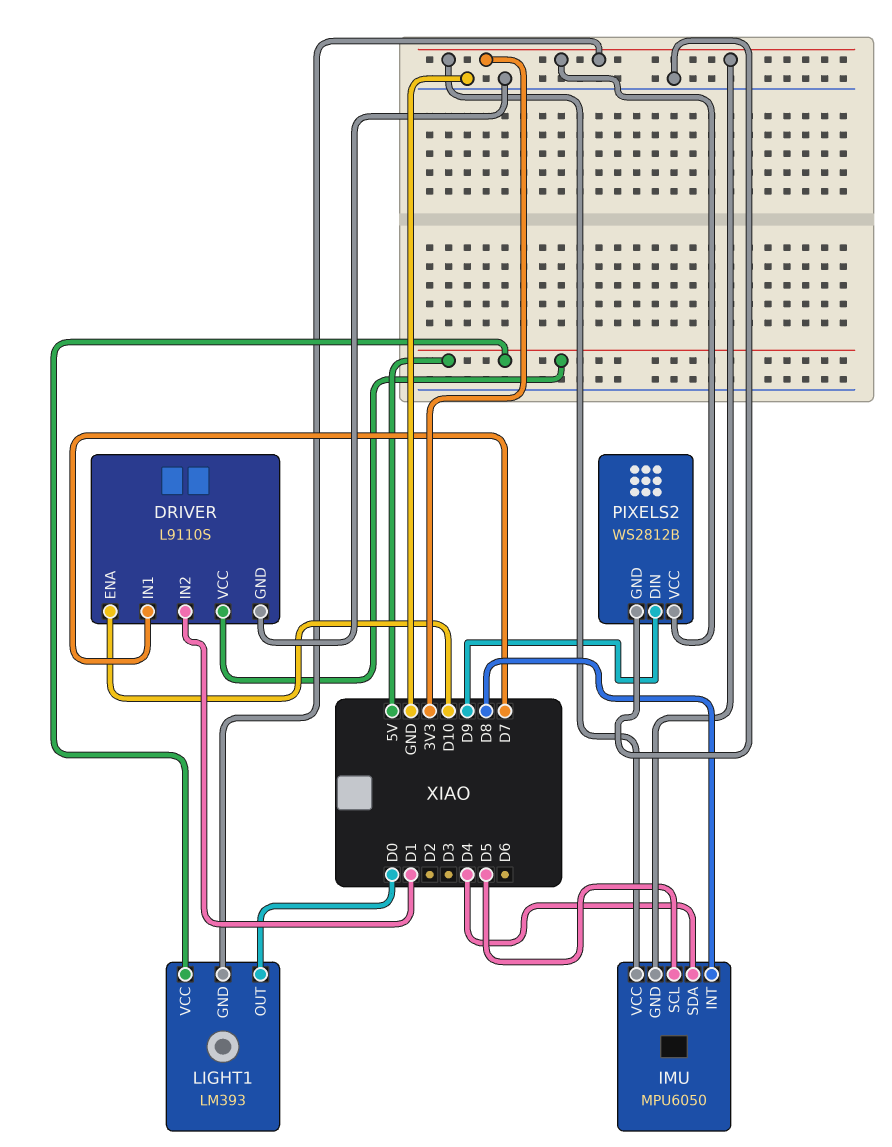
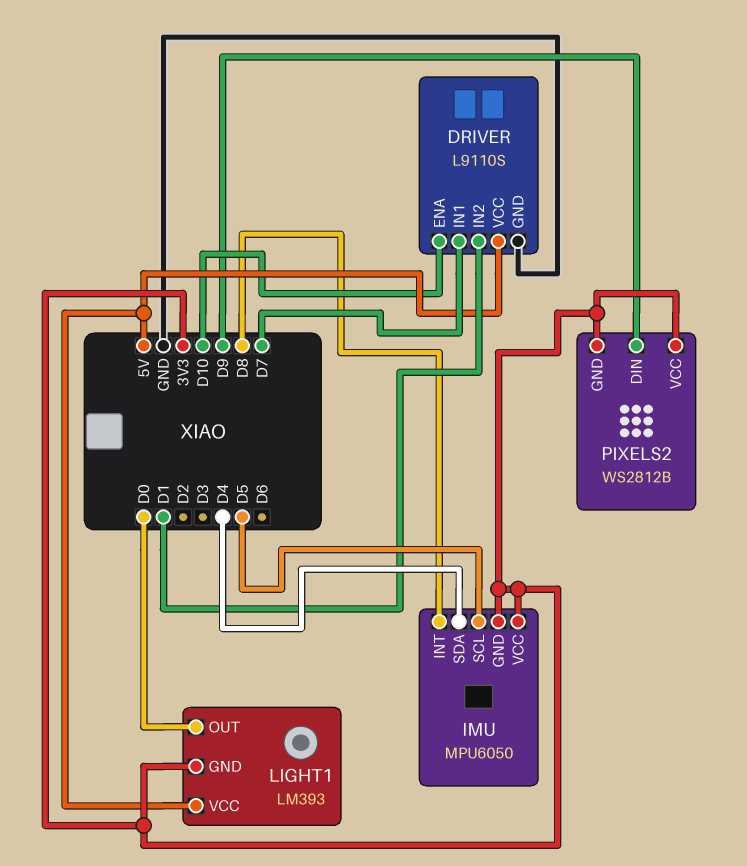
PIXELS2 pin GND: GND -> 3V3

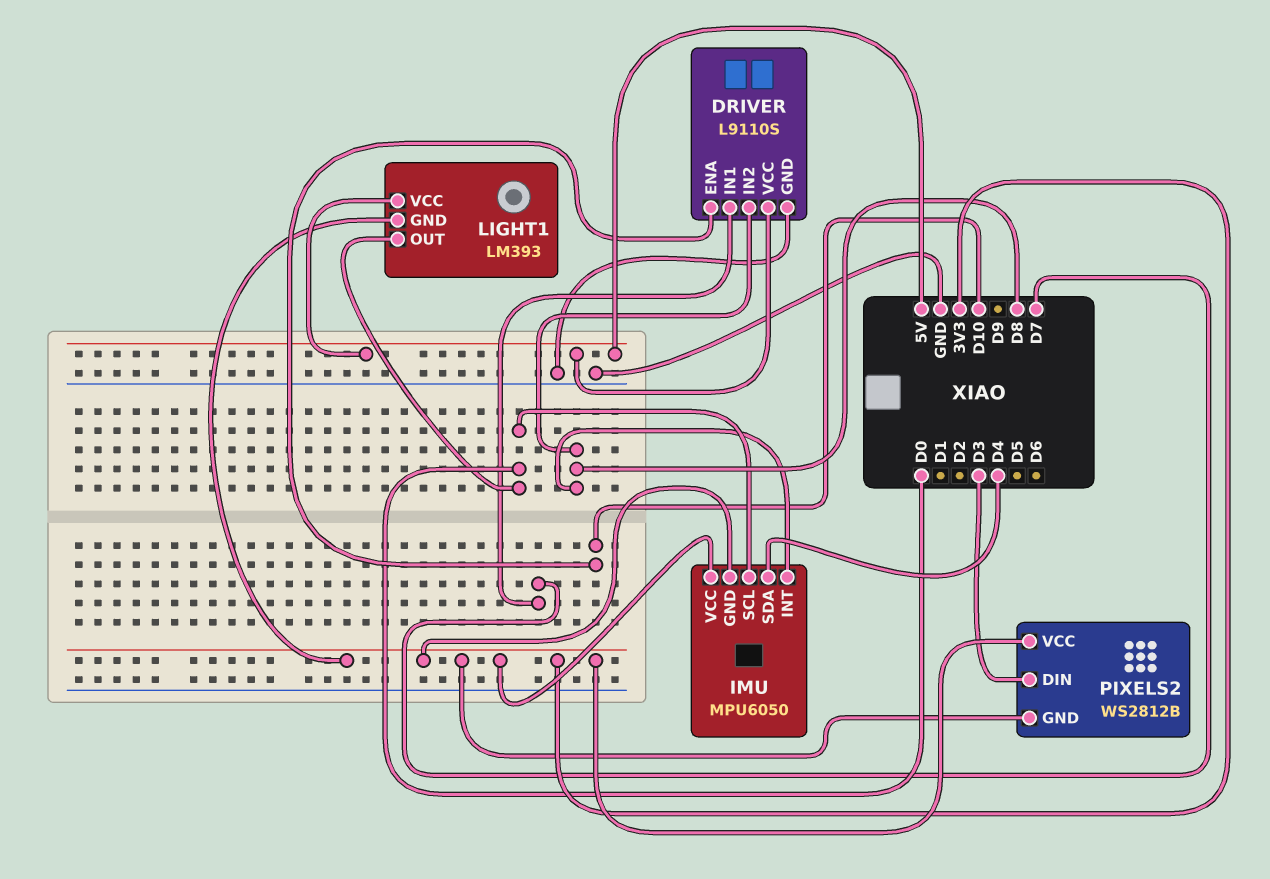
DRIVER pin IN2: D1 -> D8
IMU pin SCL: D5 -> D0
PIXELS2 pin DIN: D9 -> D3

